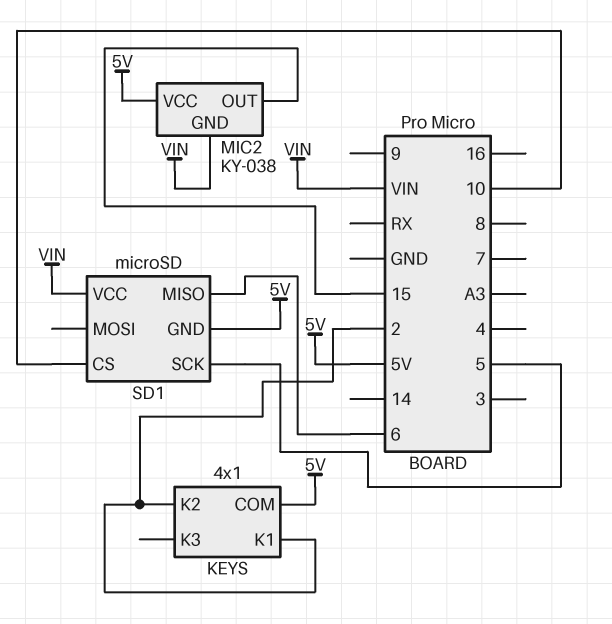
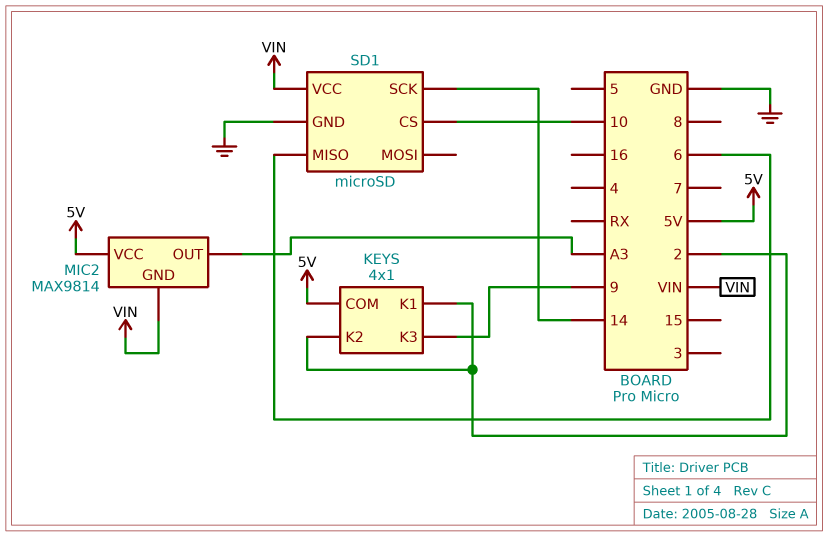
KEYS pin K3: none -> 9
MIC2: KY-038 -> MAX9814
MIC2 pin OUT: 15 -> A3
SD1 pin GND: 5V -> GND
SD1 pin SCK: 5 -> 14

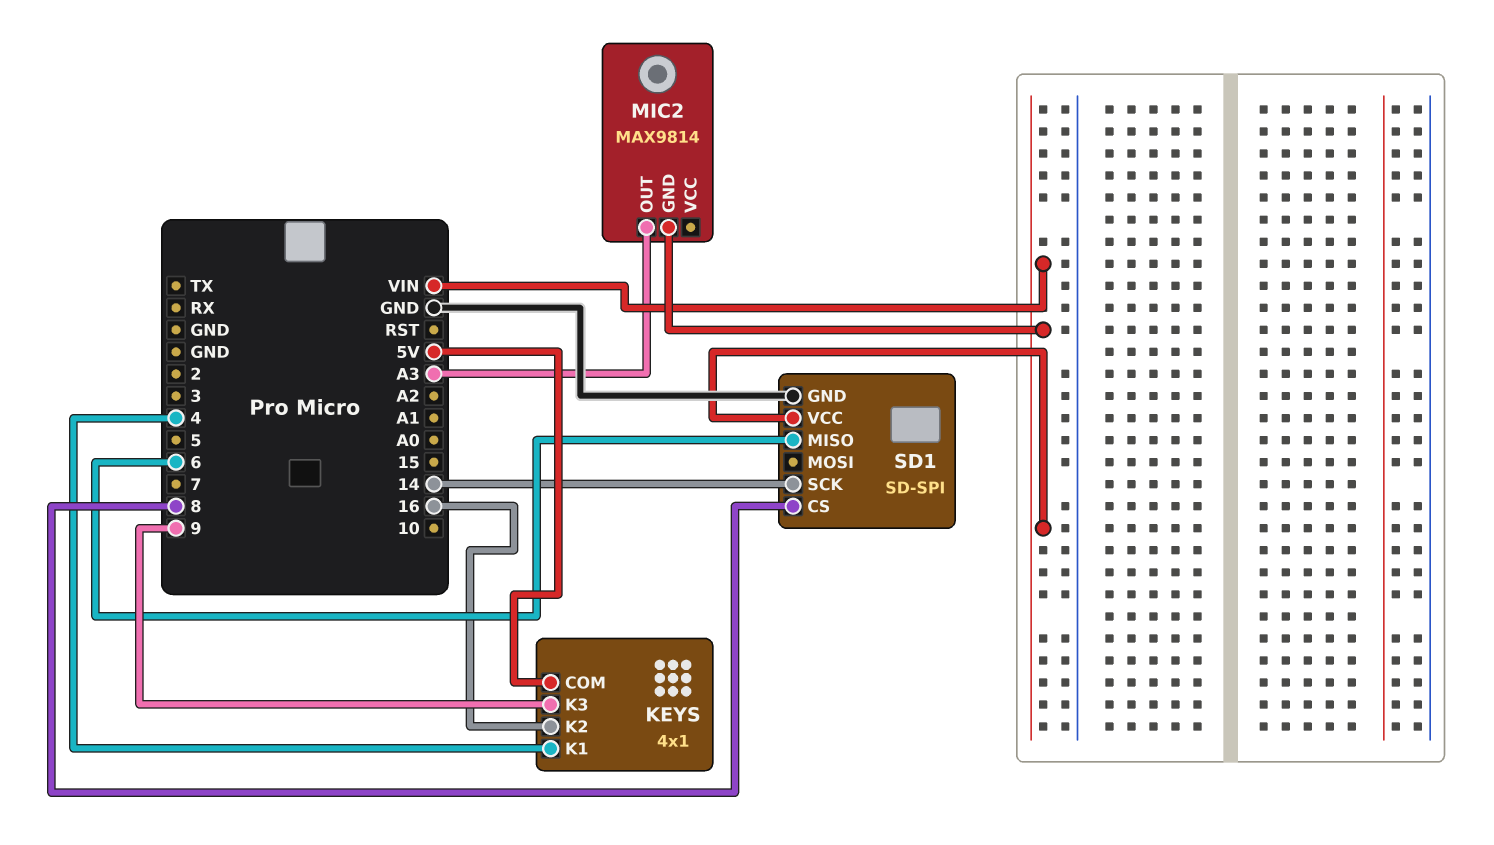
KEYS pin K1: 2 -> 4
KEYS pin K2: 2 -> 16
MIC2 pin VCC: 5V -> none
SD1: microSD -> SD-SPI
SD1 pin CS: 10 -> 8

